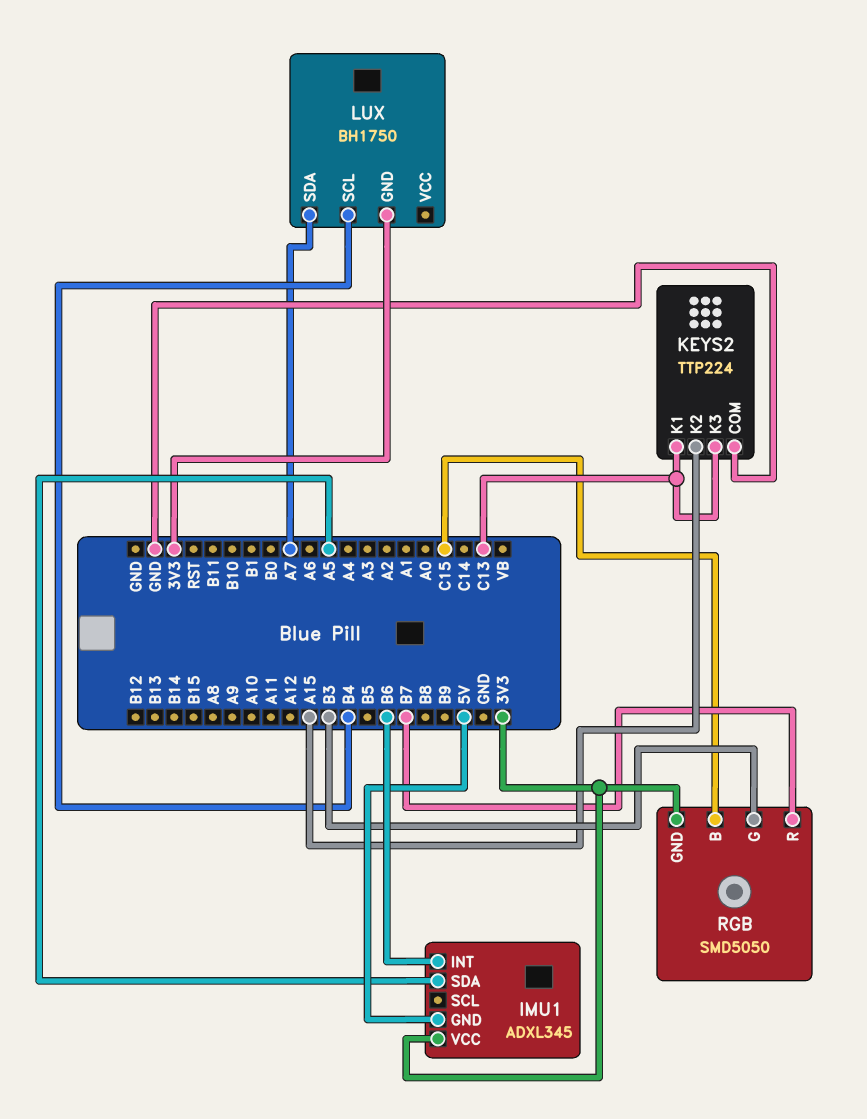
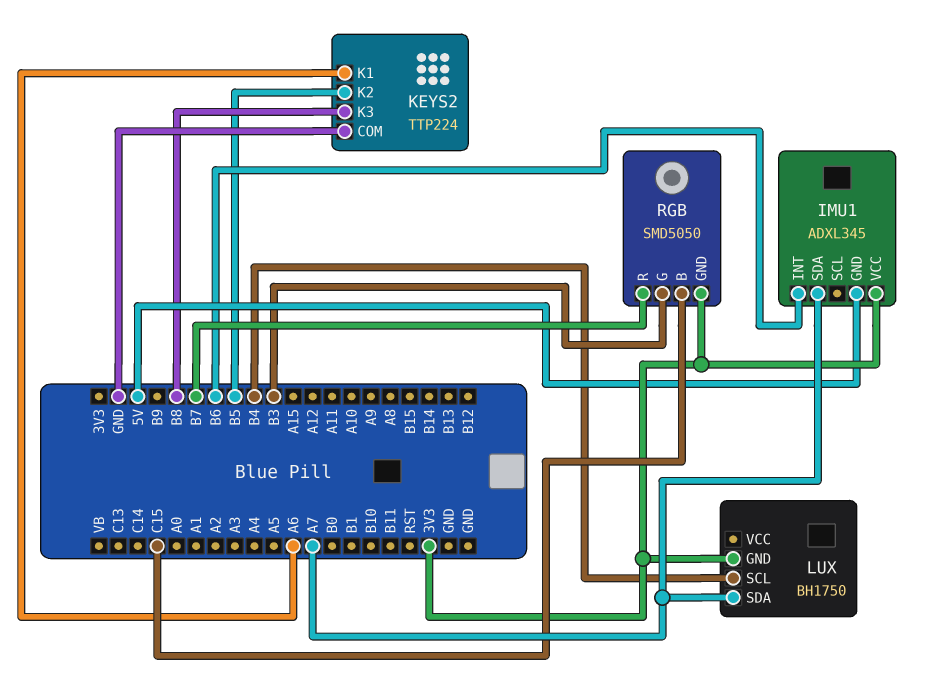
IMU1 pin SDA: A5 -> A7
KEYS2 pin K1: C13 -> A6
KEYS2 pin K2: A15 -> B5
KEYS2 pin K3: C13 -> B8

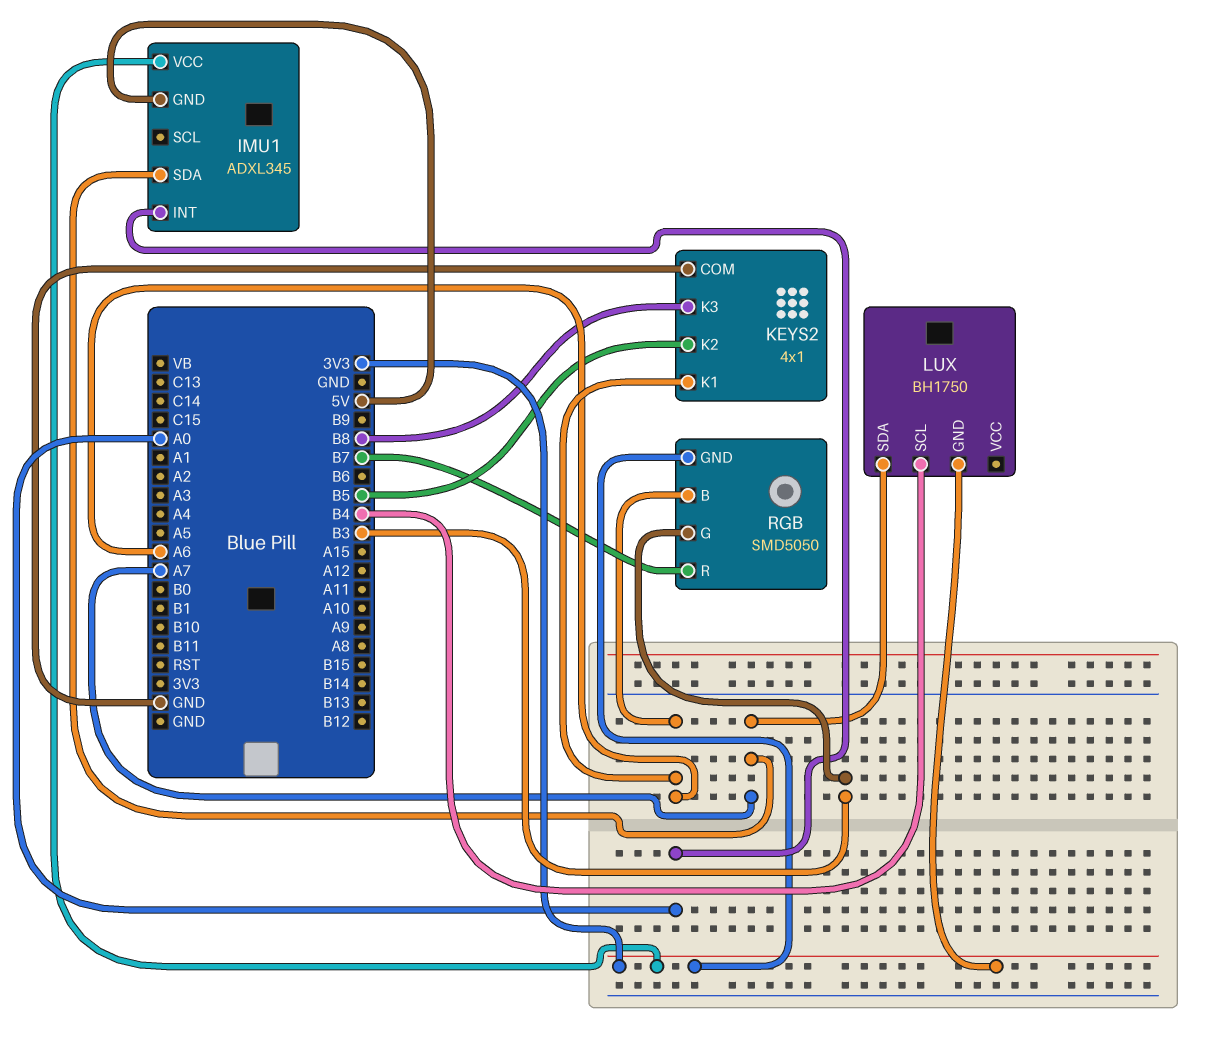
IMU1 pin INT: B6 -> A0
KEYS2: TTP224 -> 4x1
RGB pin B: C15 -> A6

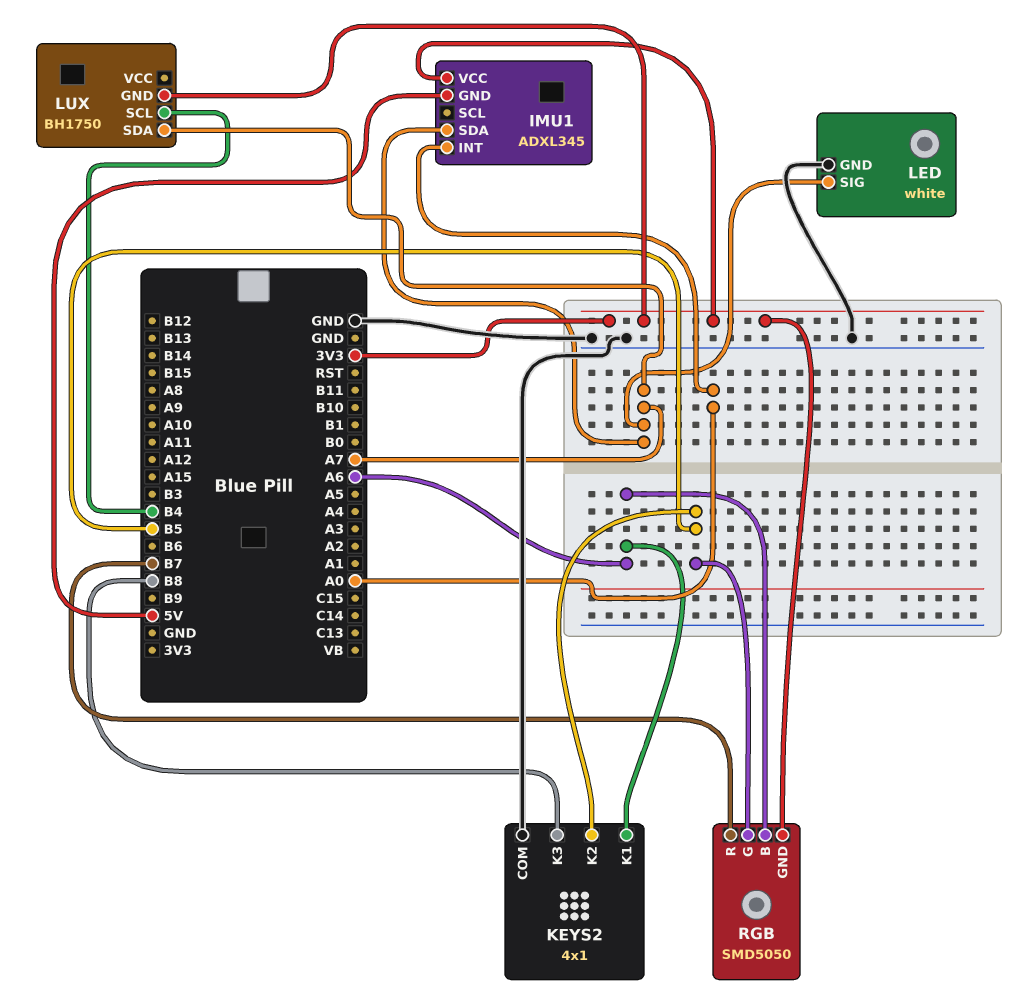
LED: none -> white
LED pin GND: none -> GND
LED pin SIG: none -> A7
RGB pin G: B3 -> B5

